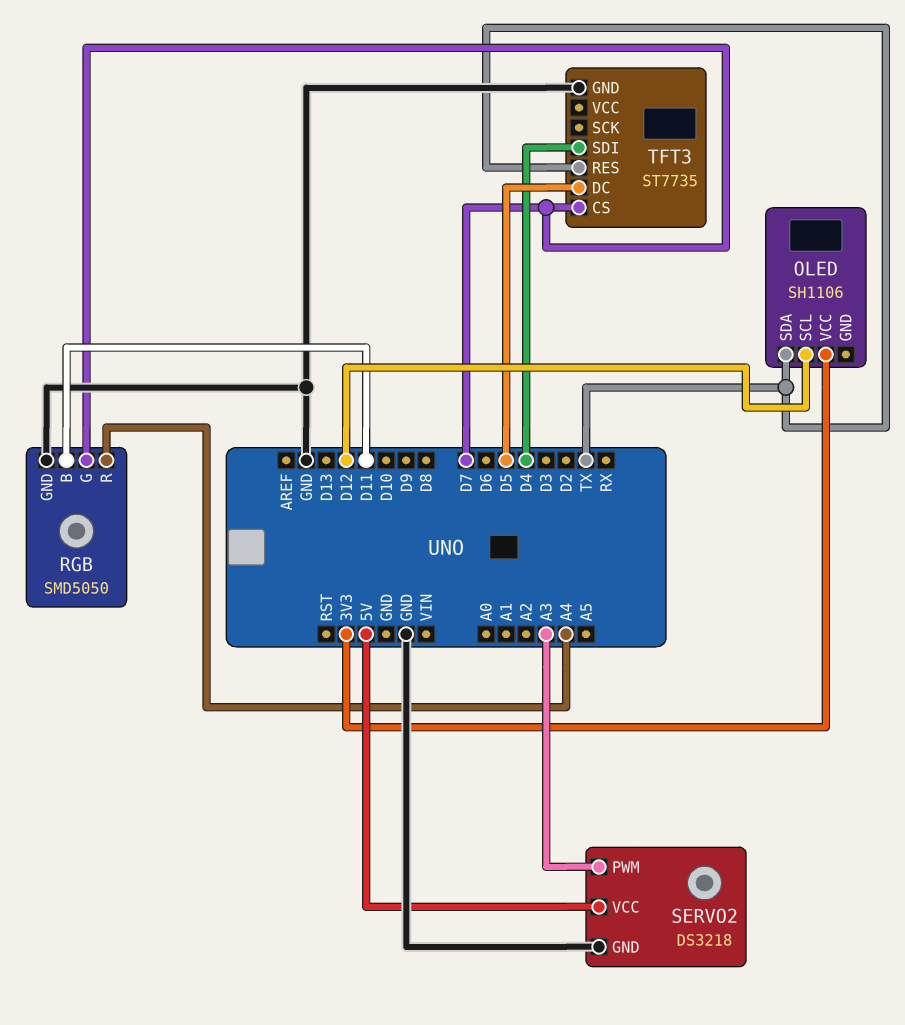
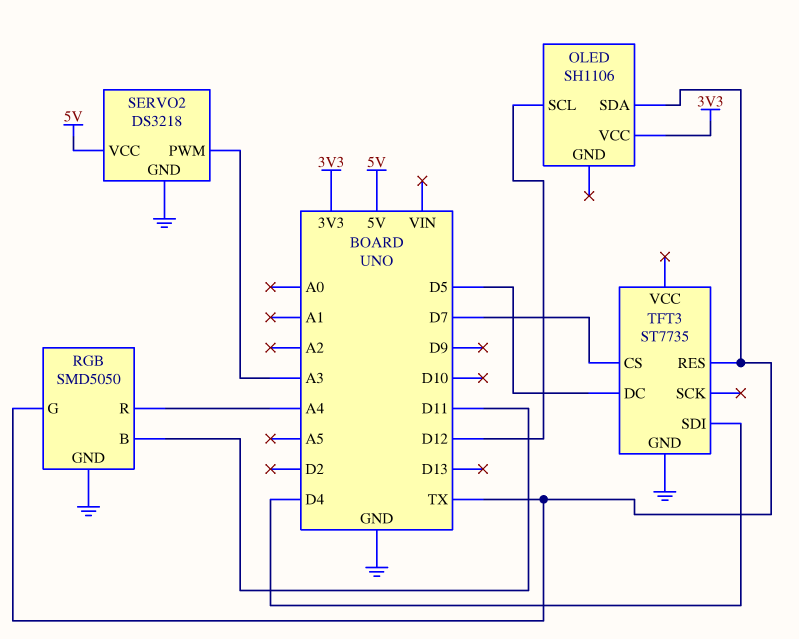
RGB pin G: D7 -> TX

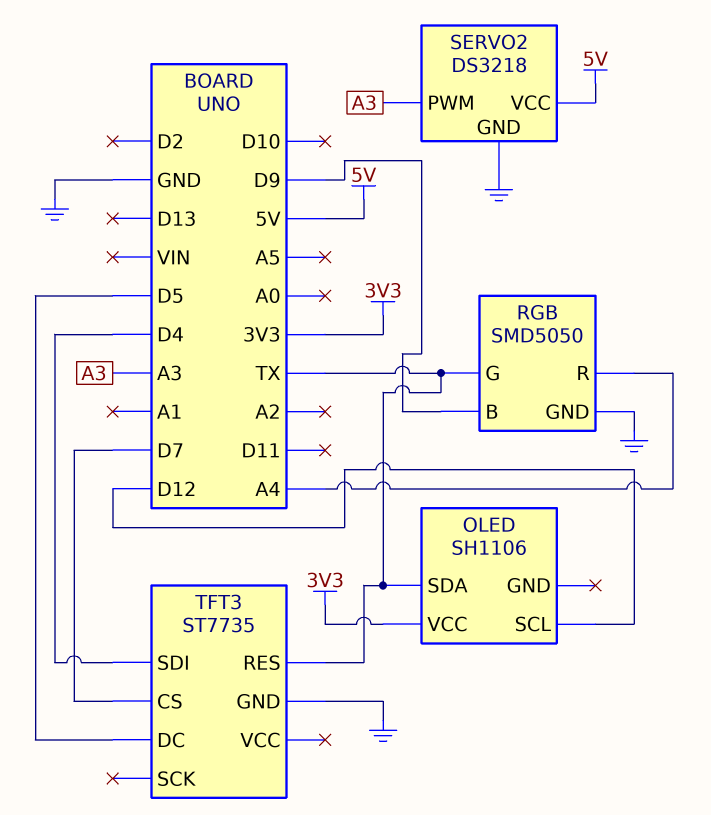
RGB pin B: D11 -> D9

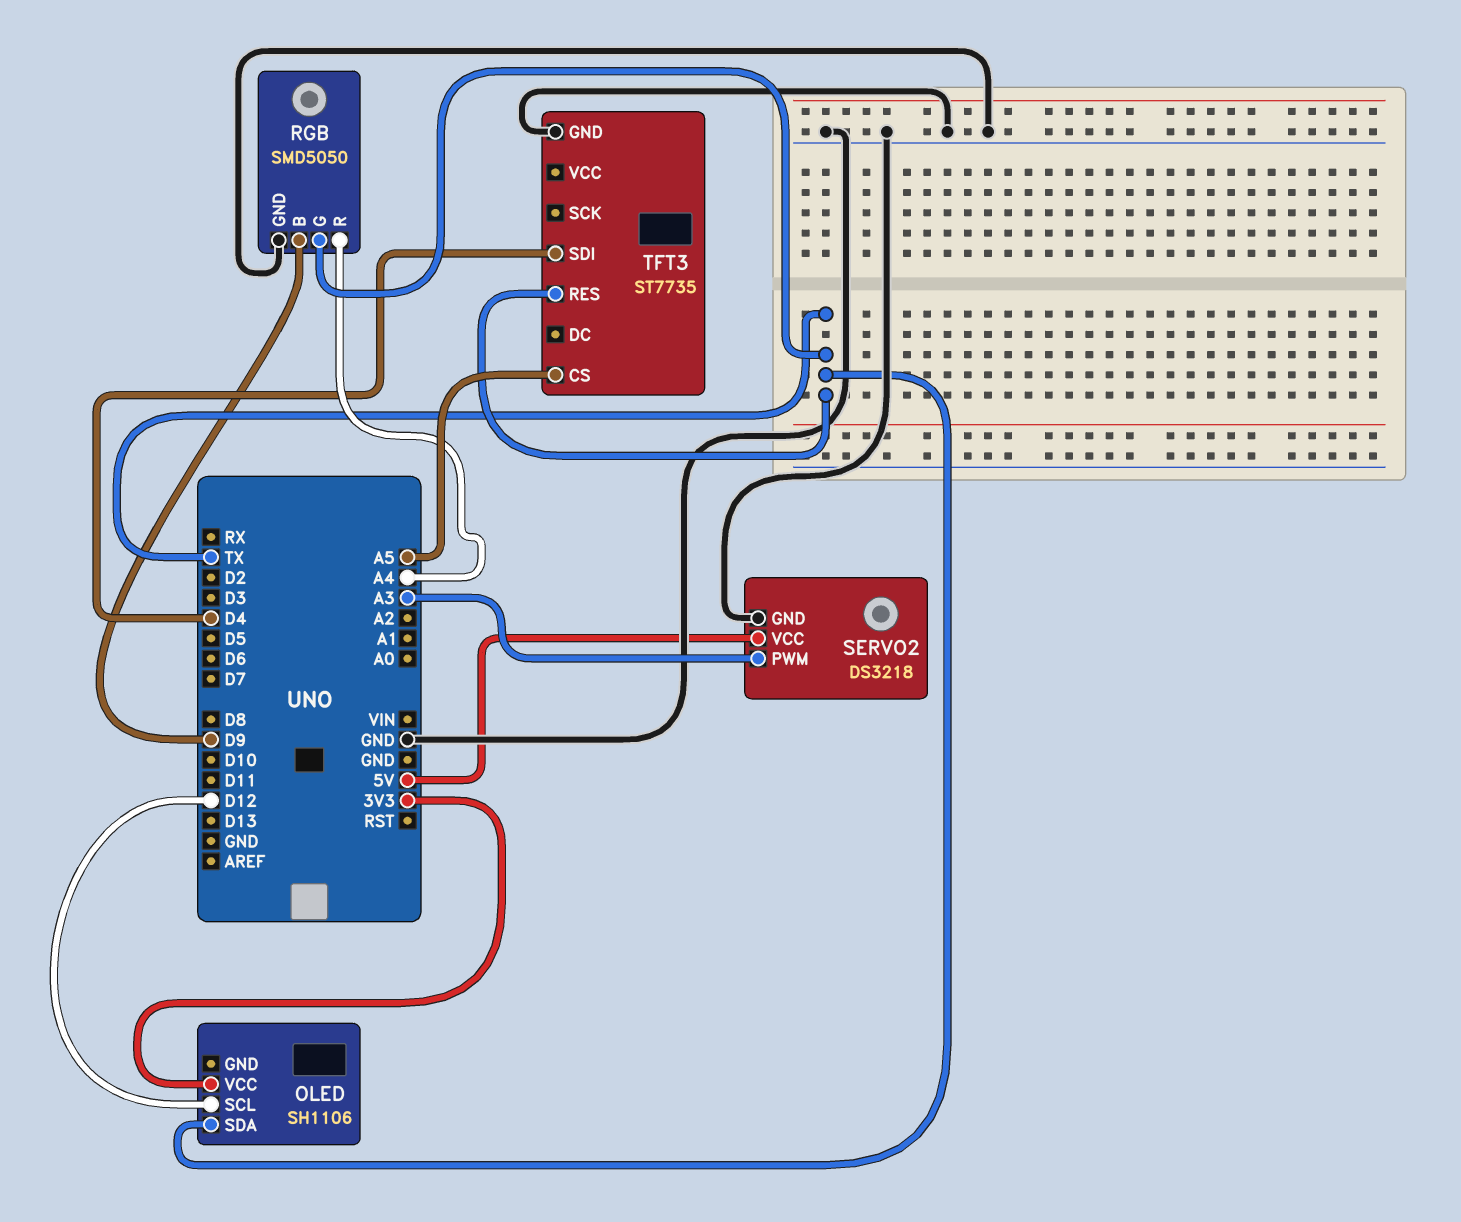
TFT3 pin CS: D7 -> A5
TFT3 pin DC: D5 -> none

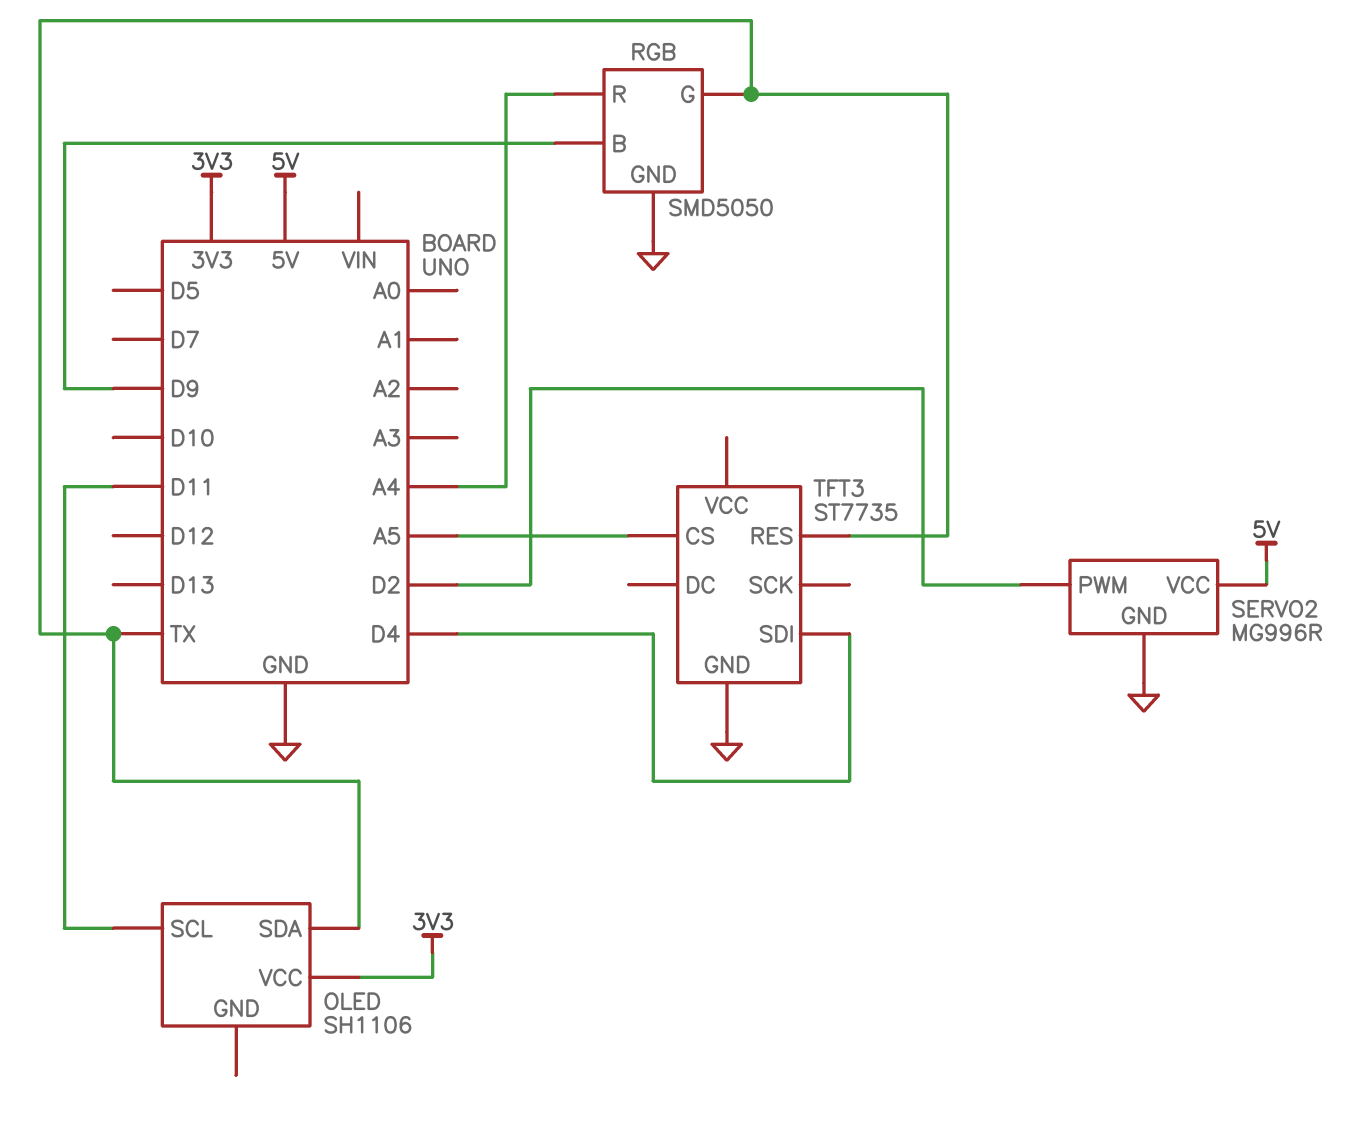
OLED pin SCL: D12 -> D11
SERVO2: DS3218 -> MG996R
SERVO2 pin PWM: A3 -> D2

